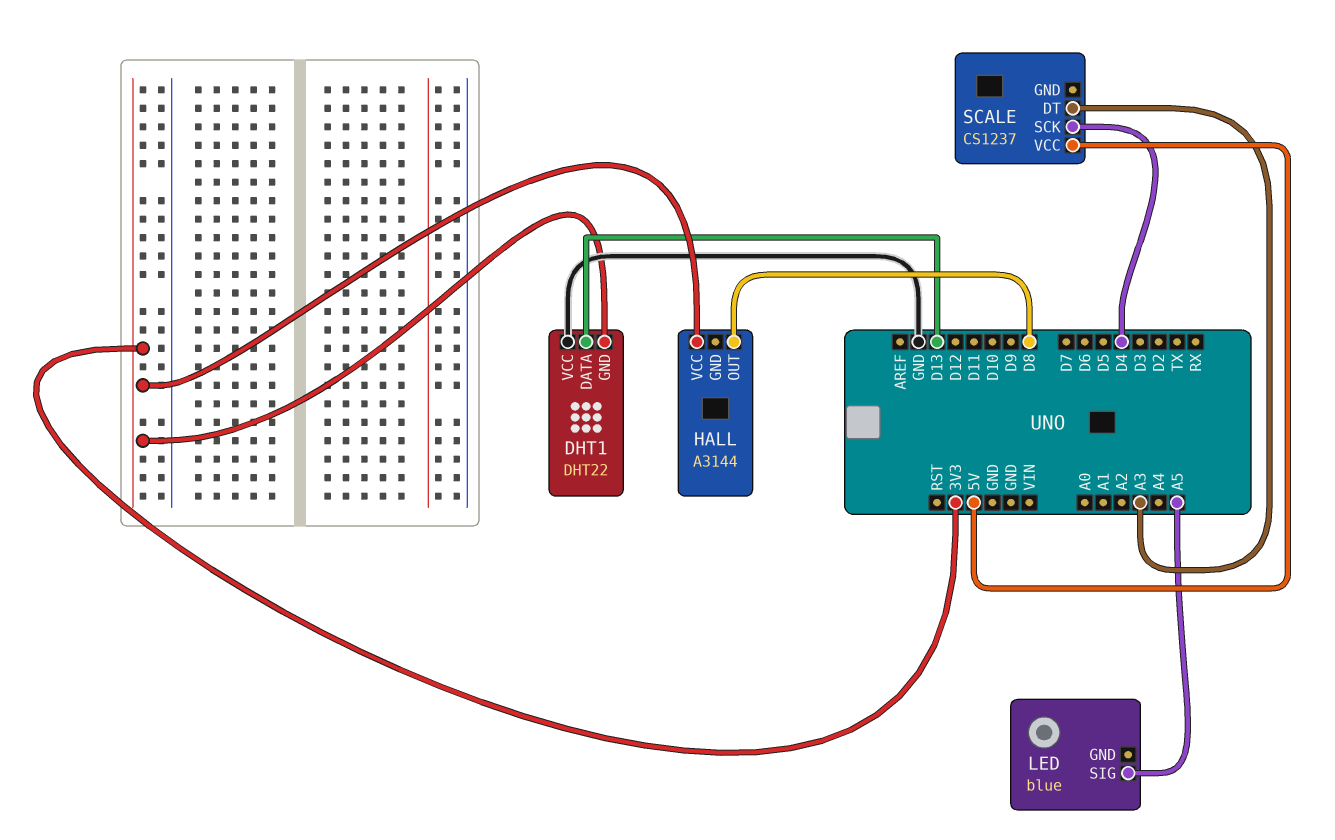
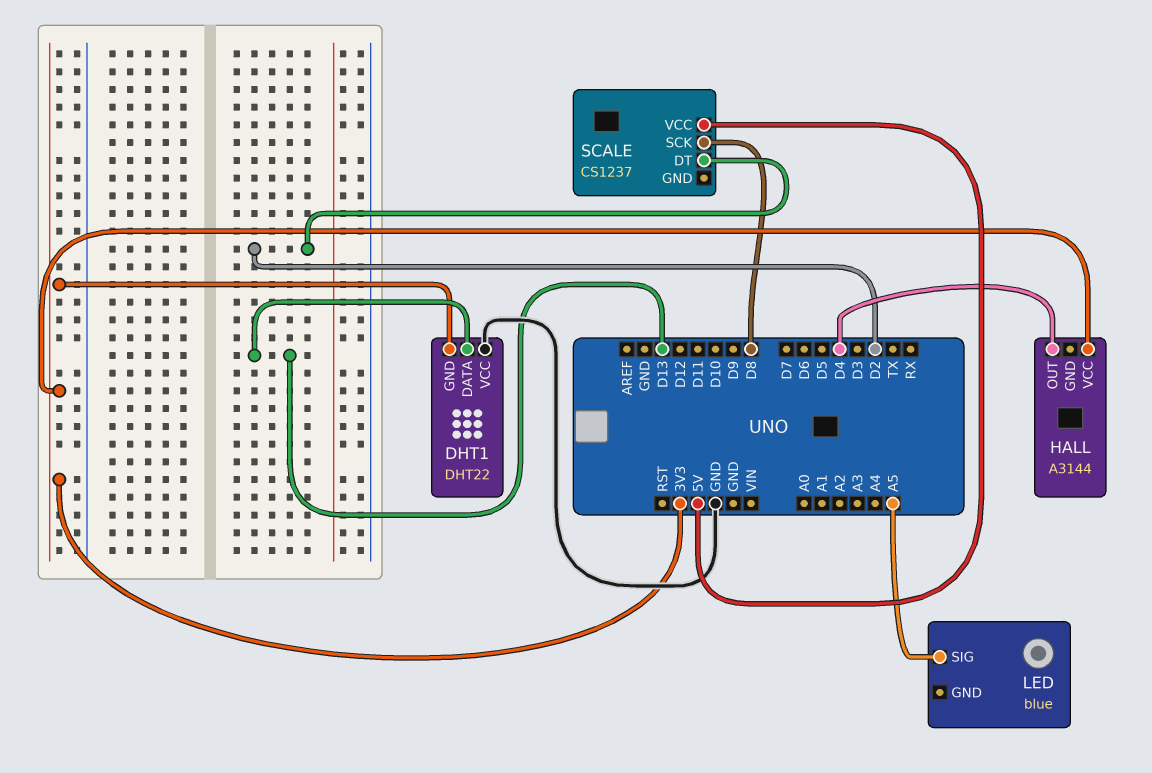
HALL pin OUT: D8 -> D4
SCALE pin DT: A3 -> D2
SCALE pin SCK: D4 -> D8

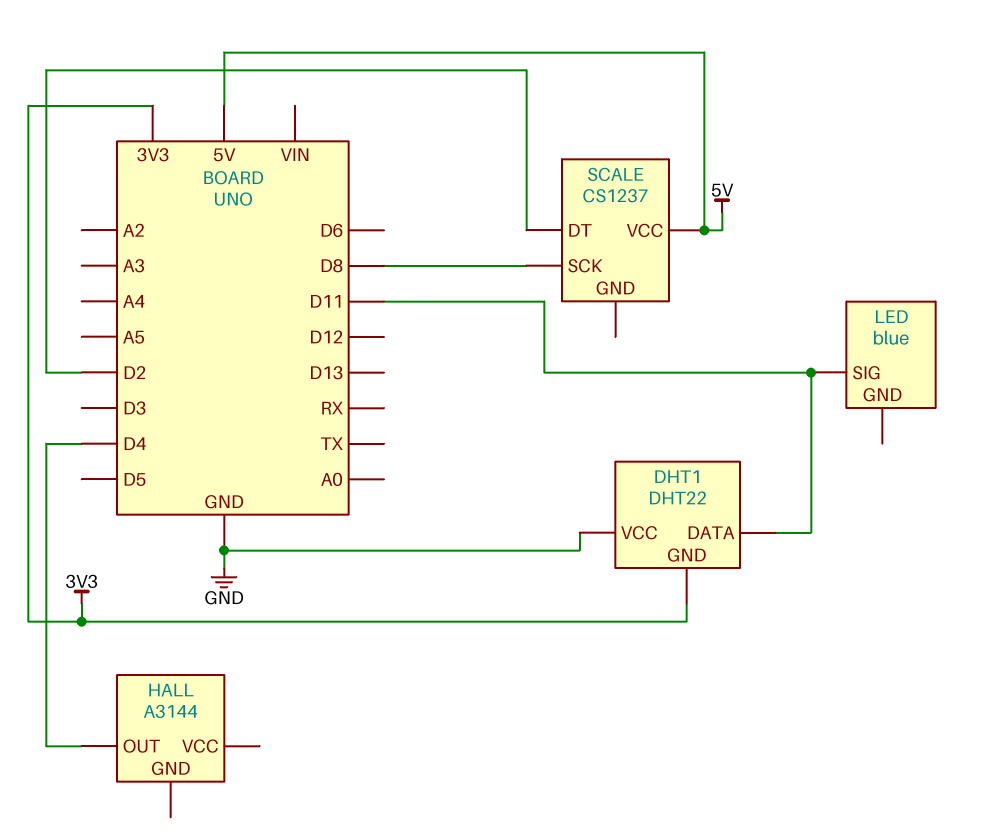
DHT1 pin DATA: D13 -> D11
HALL pin VCC: 3V3 -> none
LED pin SIG: A5 -> D11

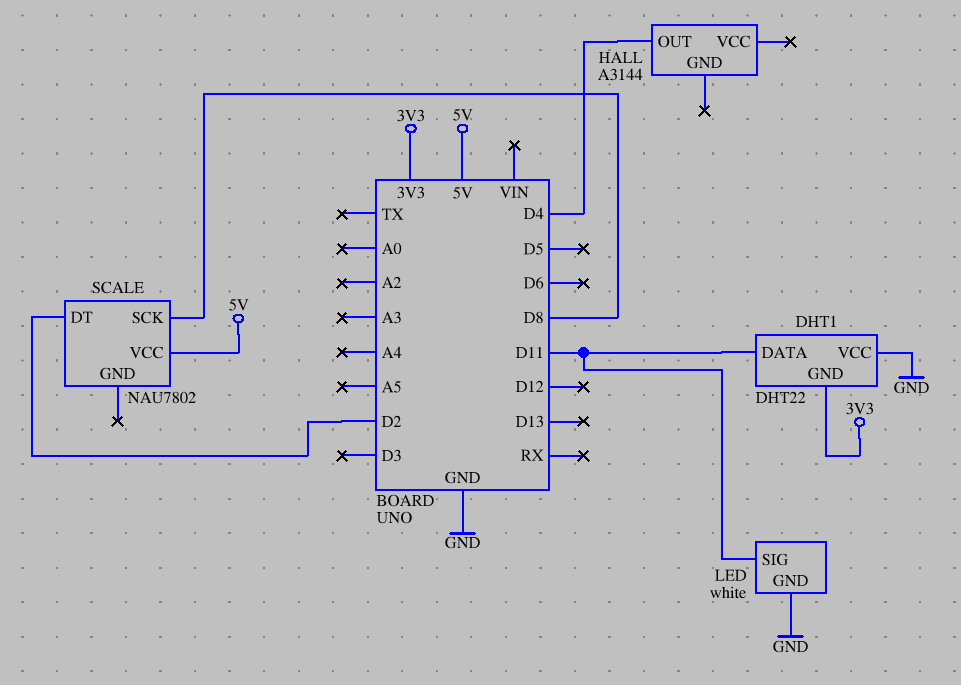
LED: blue -> white
LED pin GND: none -> GND
SCALE: CS1237 -> NAU7802

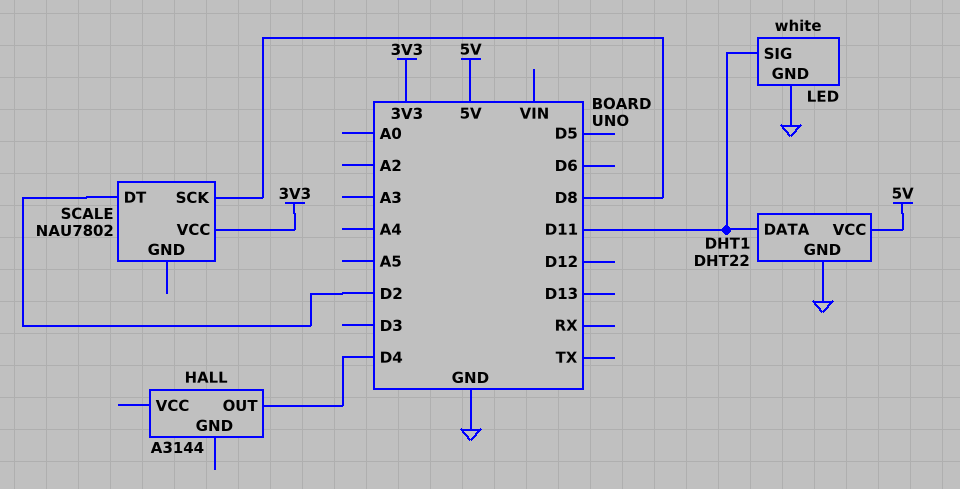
DHT1 pin GND: 3V3 -> GND
DHT1 pin VCC: GND -> 5V
SCALE pin VCC: 5V -> 3V3

